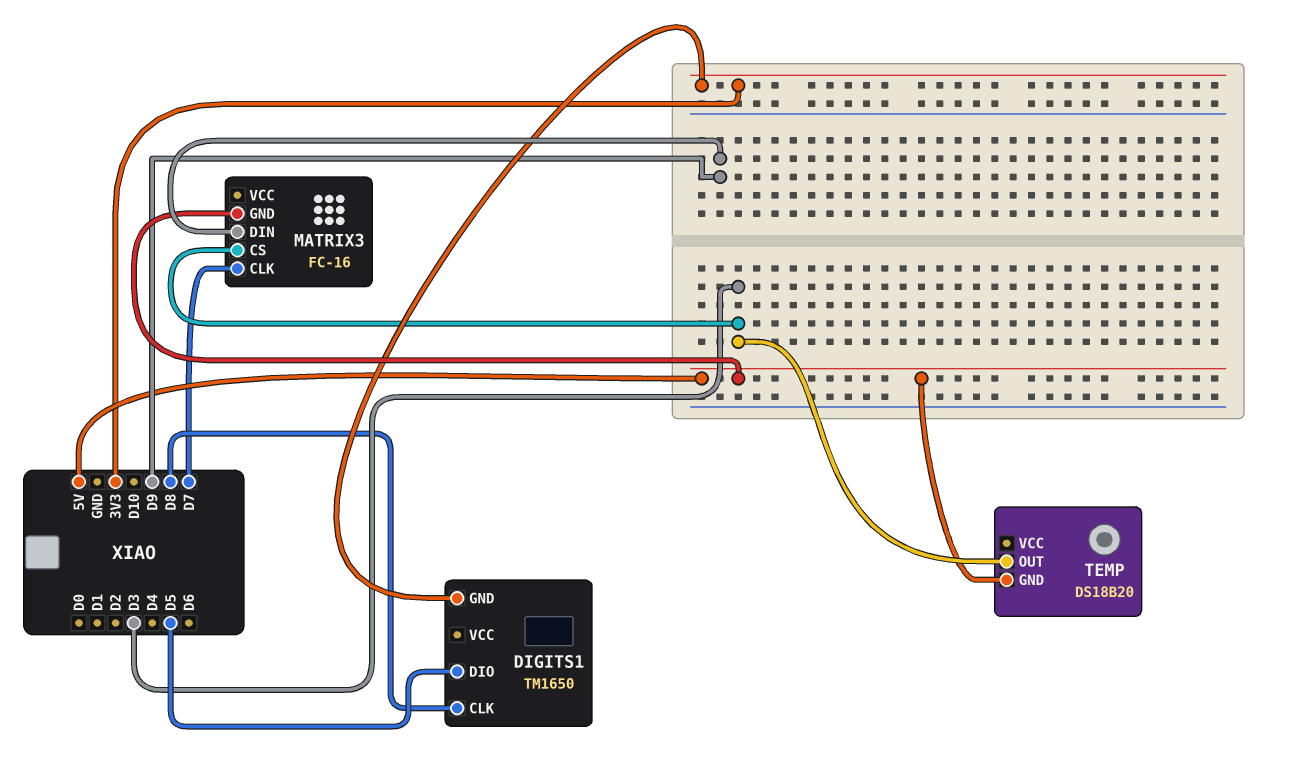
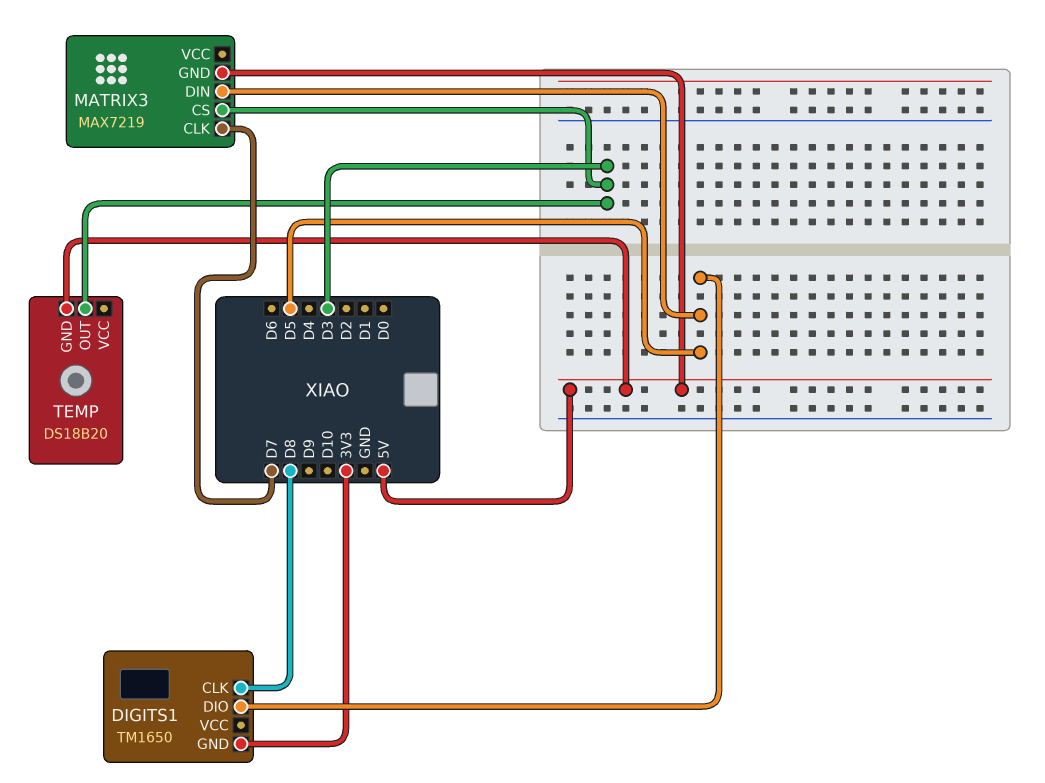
MATRIX3: FC-16 -> MAX7219
MATRIX3 pin DIN: D9 -> D5

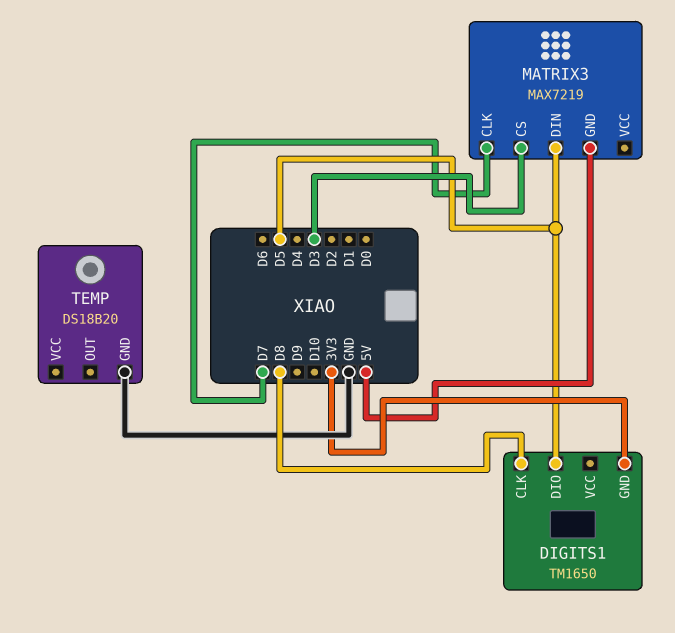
TEMP pin GND: 5V -> GND
TEMP pin OUT: D3 -> none

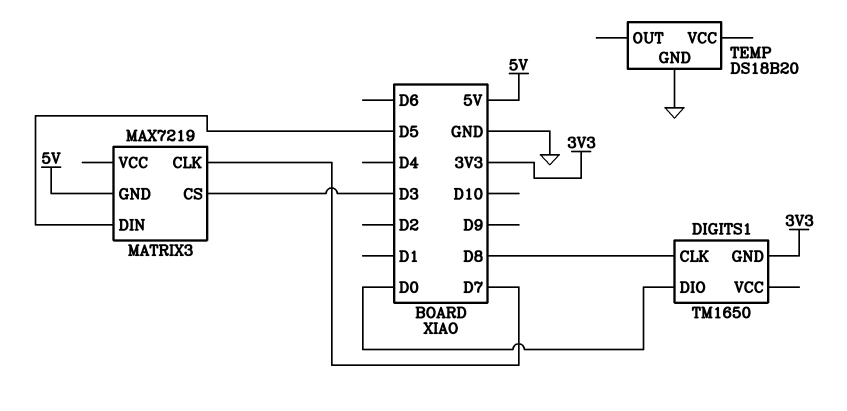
DIGITS1 pin DIO: D5 -> D0

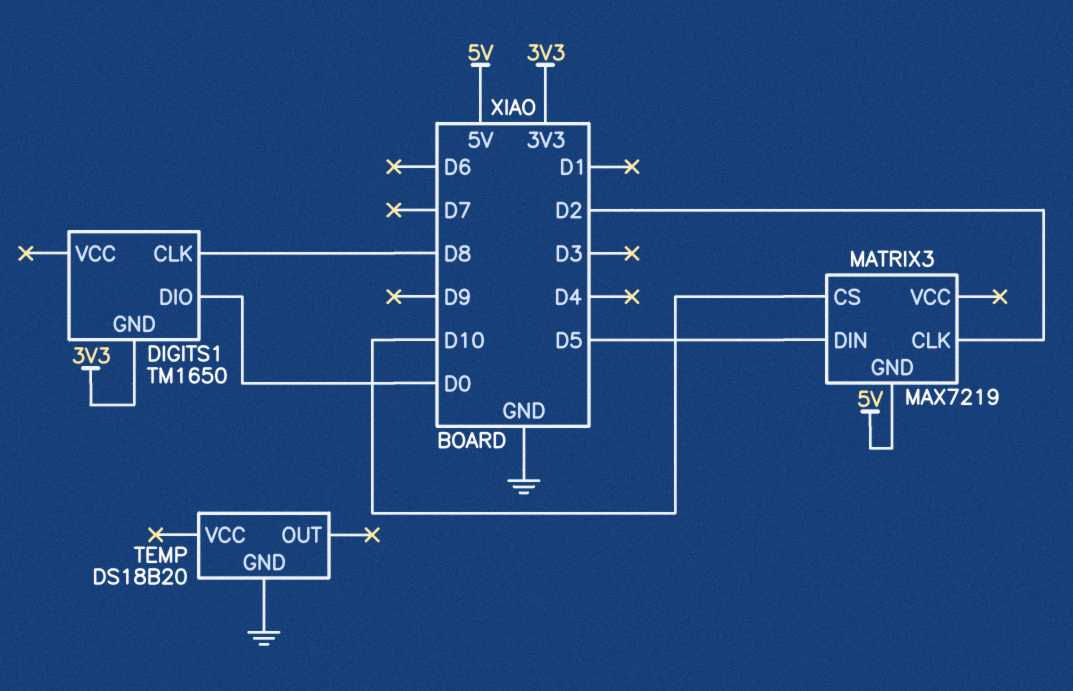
MATRIX3 pin CLK: D7 -> D2
MATRIX3 pin CS: D3 -> D10

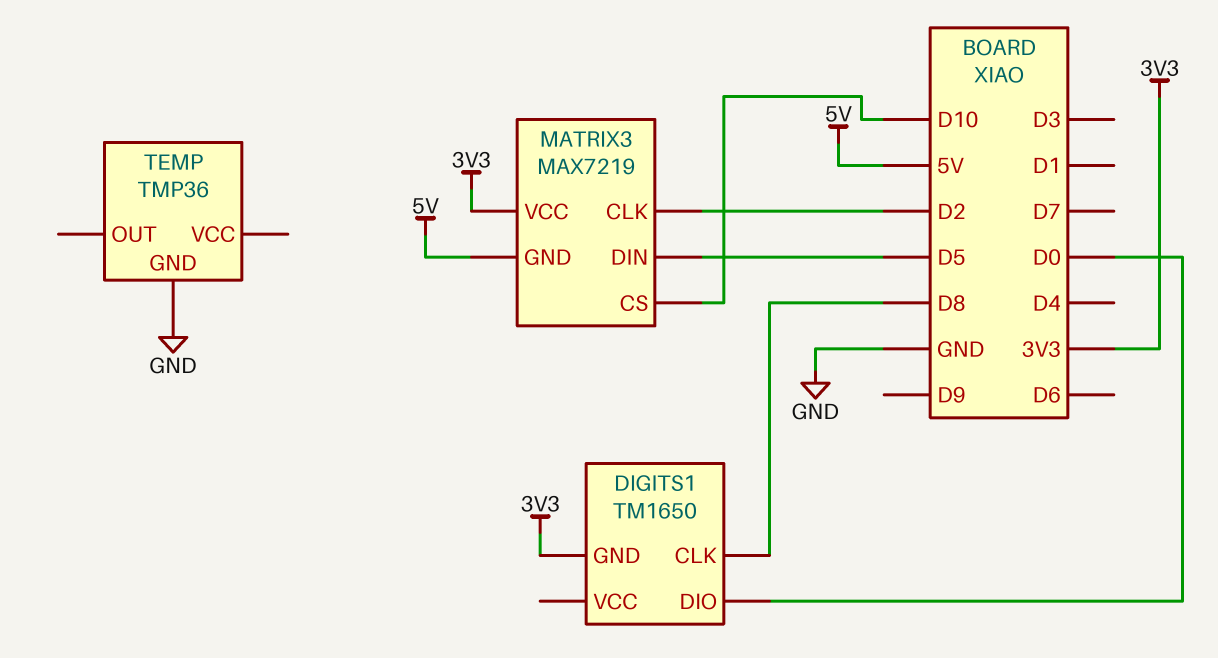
MATRIX3 pin VCC: none -> 3V3
TEMP: DS18B20 -> TMP36

